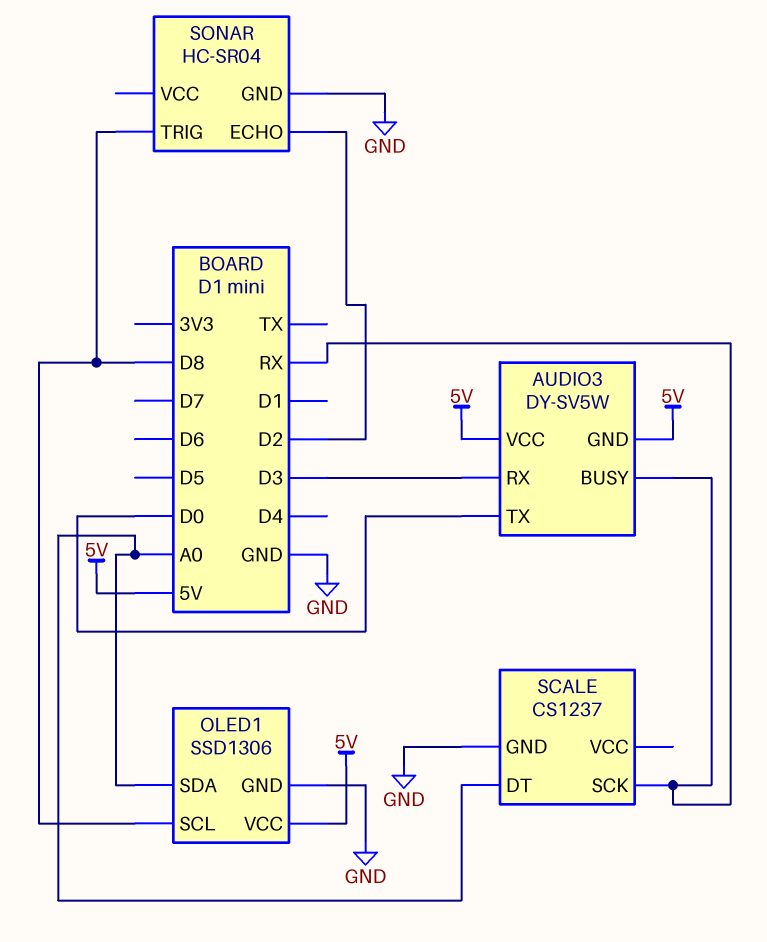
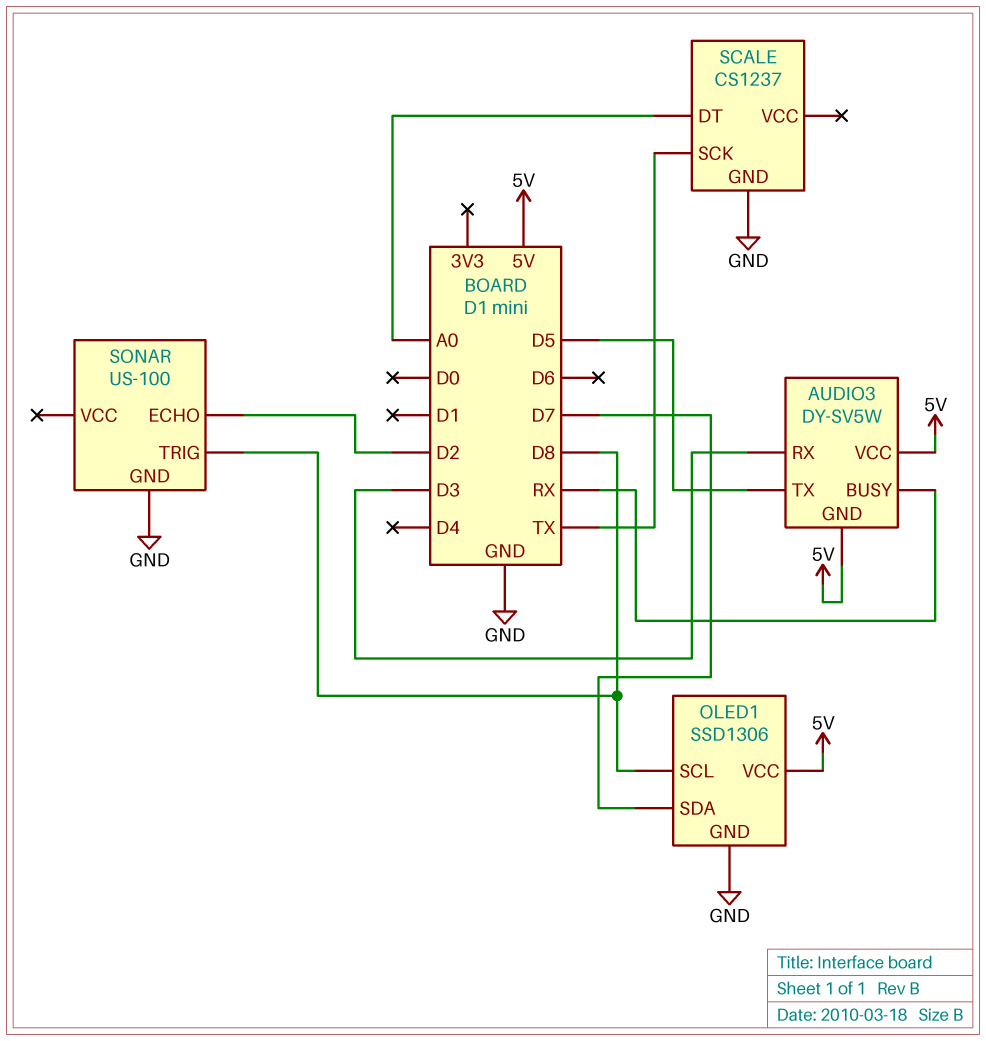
AUDIO3 pin TX: D0 -> D5
OLED1 pin SDA: A0 -> D7
SCALE pin SCK: RX -> TX
SONAR: HC-SR04 -> US-100

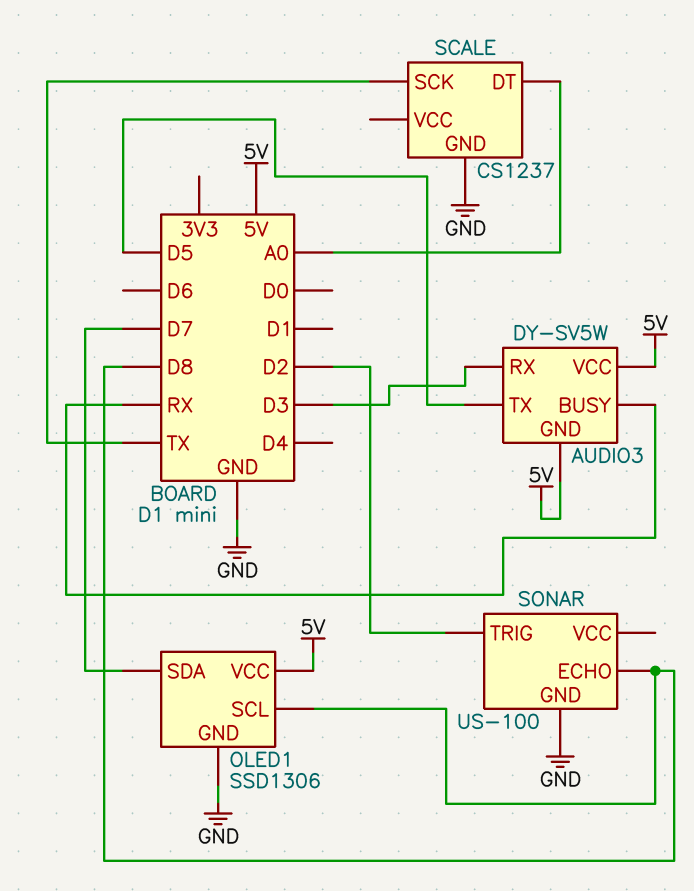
SONAR pin ECHO: D2 -> D8
SONAR pin TRIG: D8 -> D2

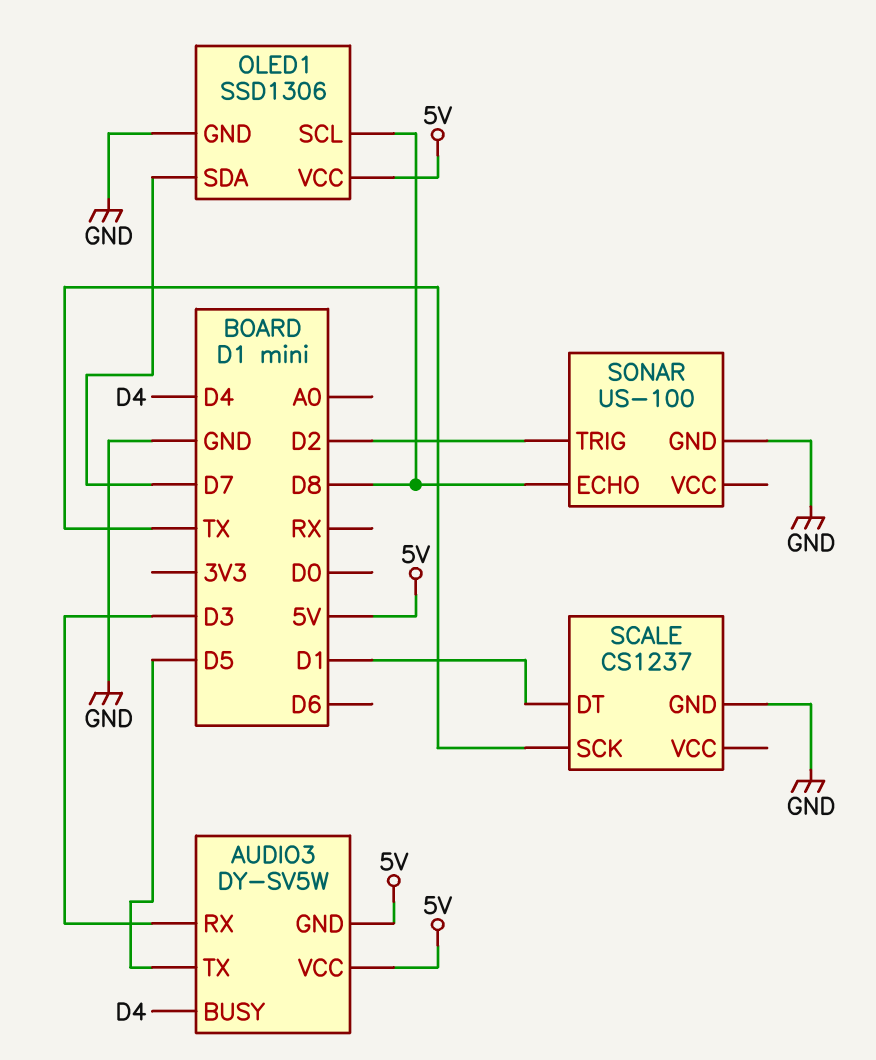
AUDIO3 pin BUSY: RX -> D4
SCALE pin DT: A0 -> D1

